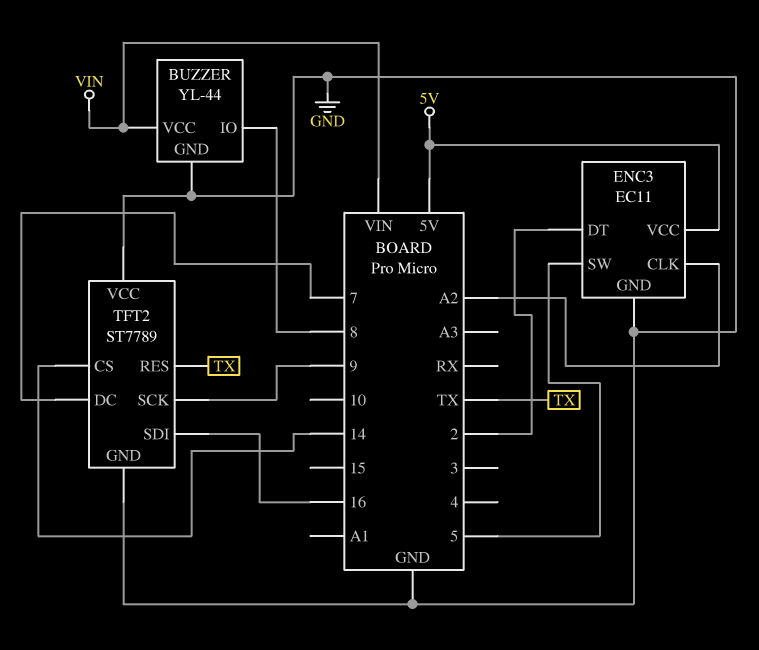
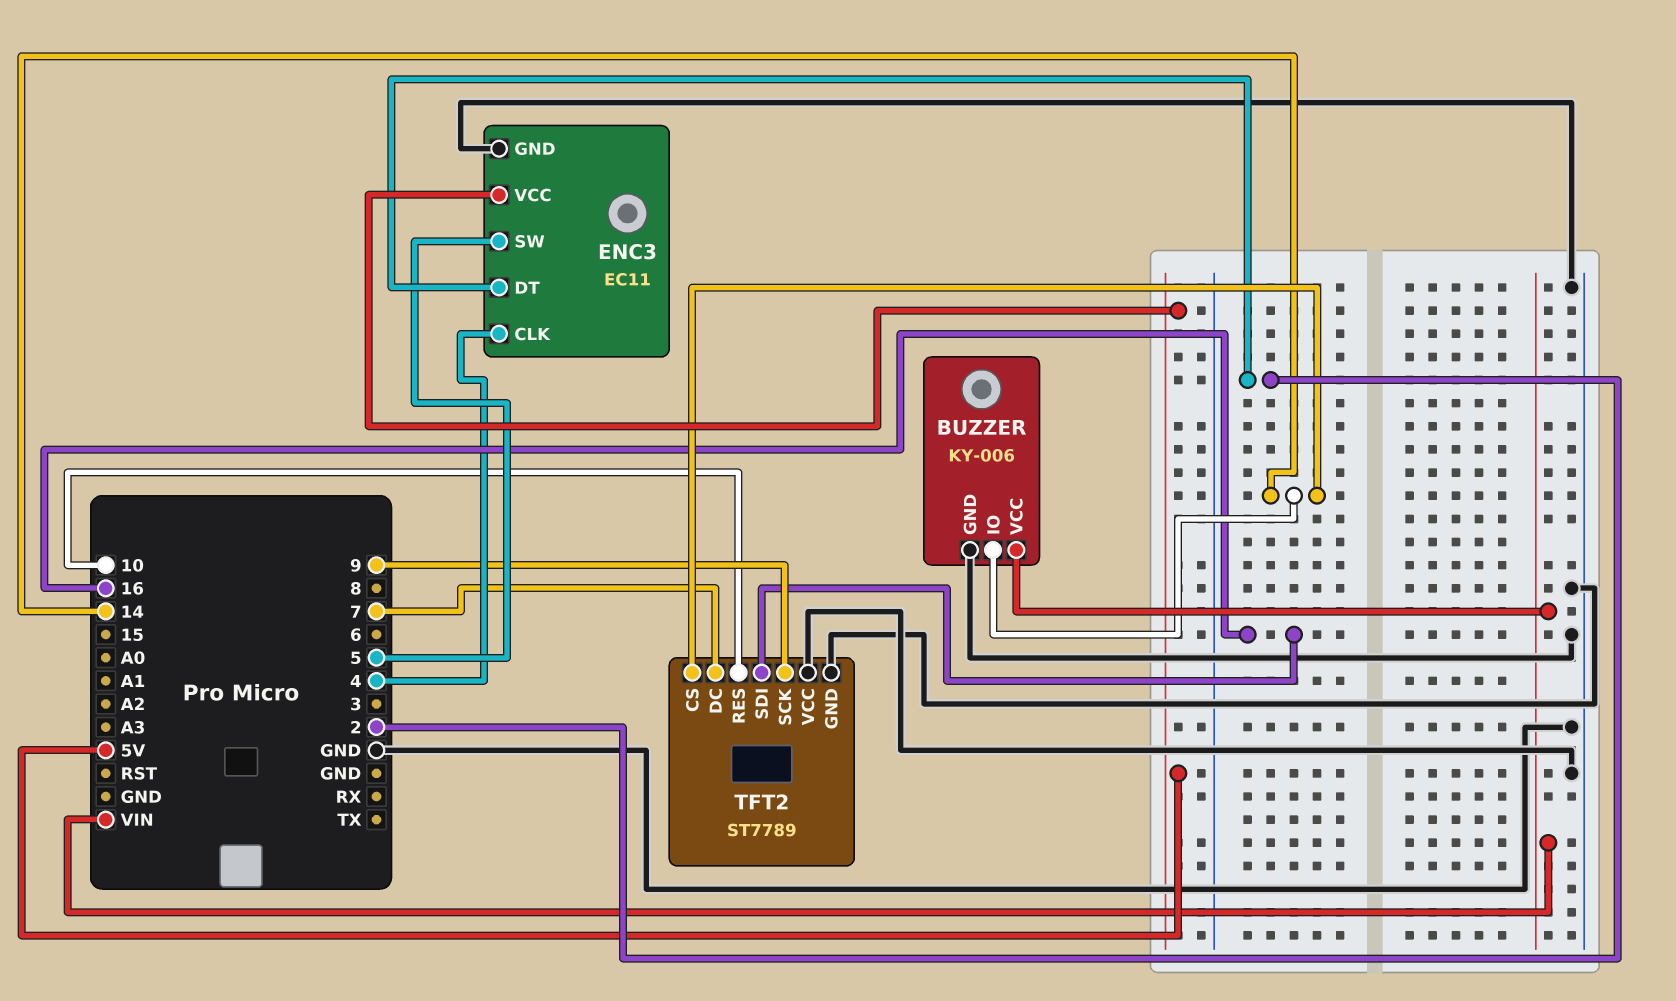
BUZZER: YL-44 -> KY-006
BUZZER pin IO: 8 -> 14
ENC3 pin CLK: A2 -> 4
TFT2 pin RES: TX -> 10

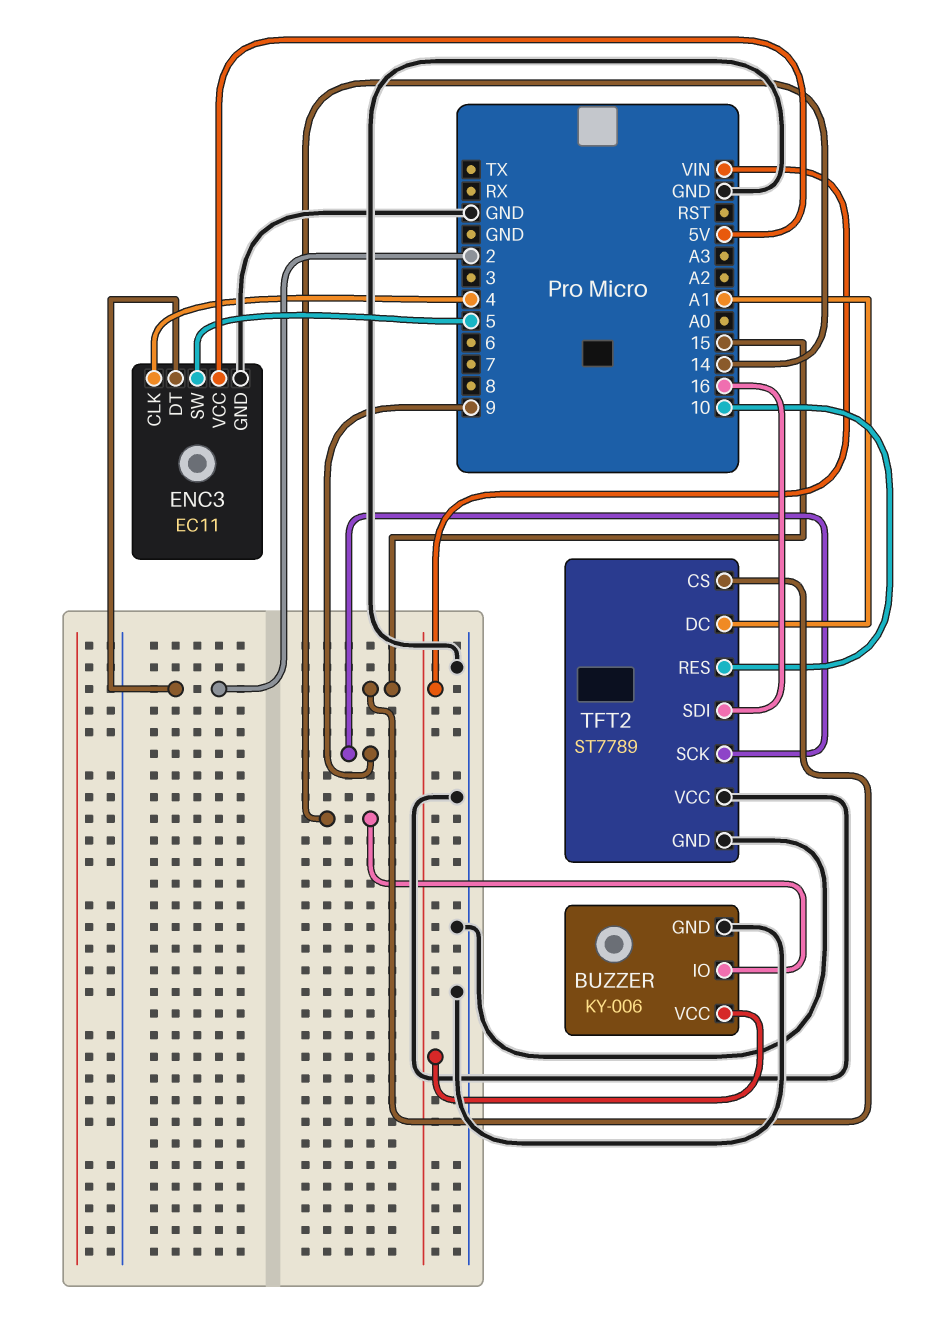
TFT2 pin CS: 14 -> 15
TFT2 pin DC: 7 -> A1

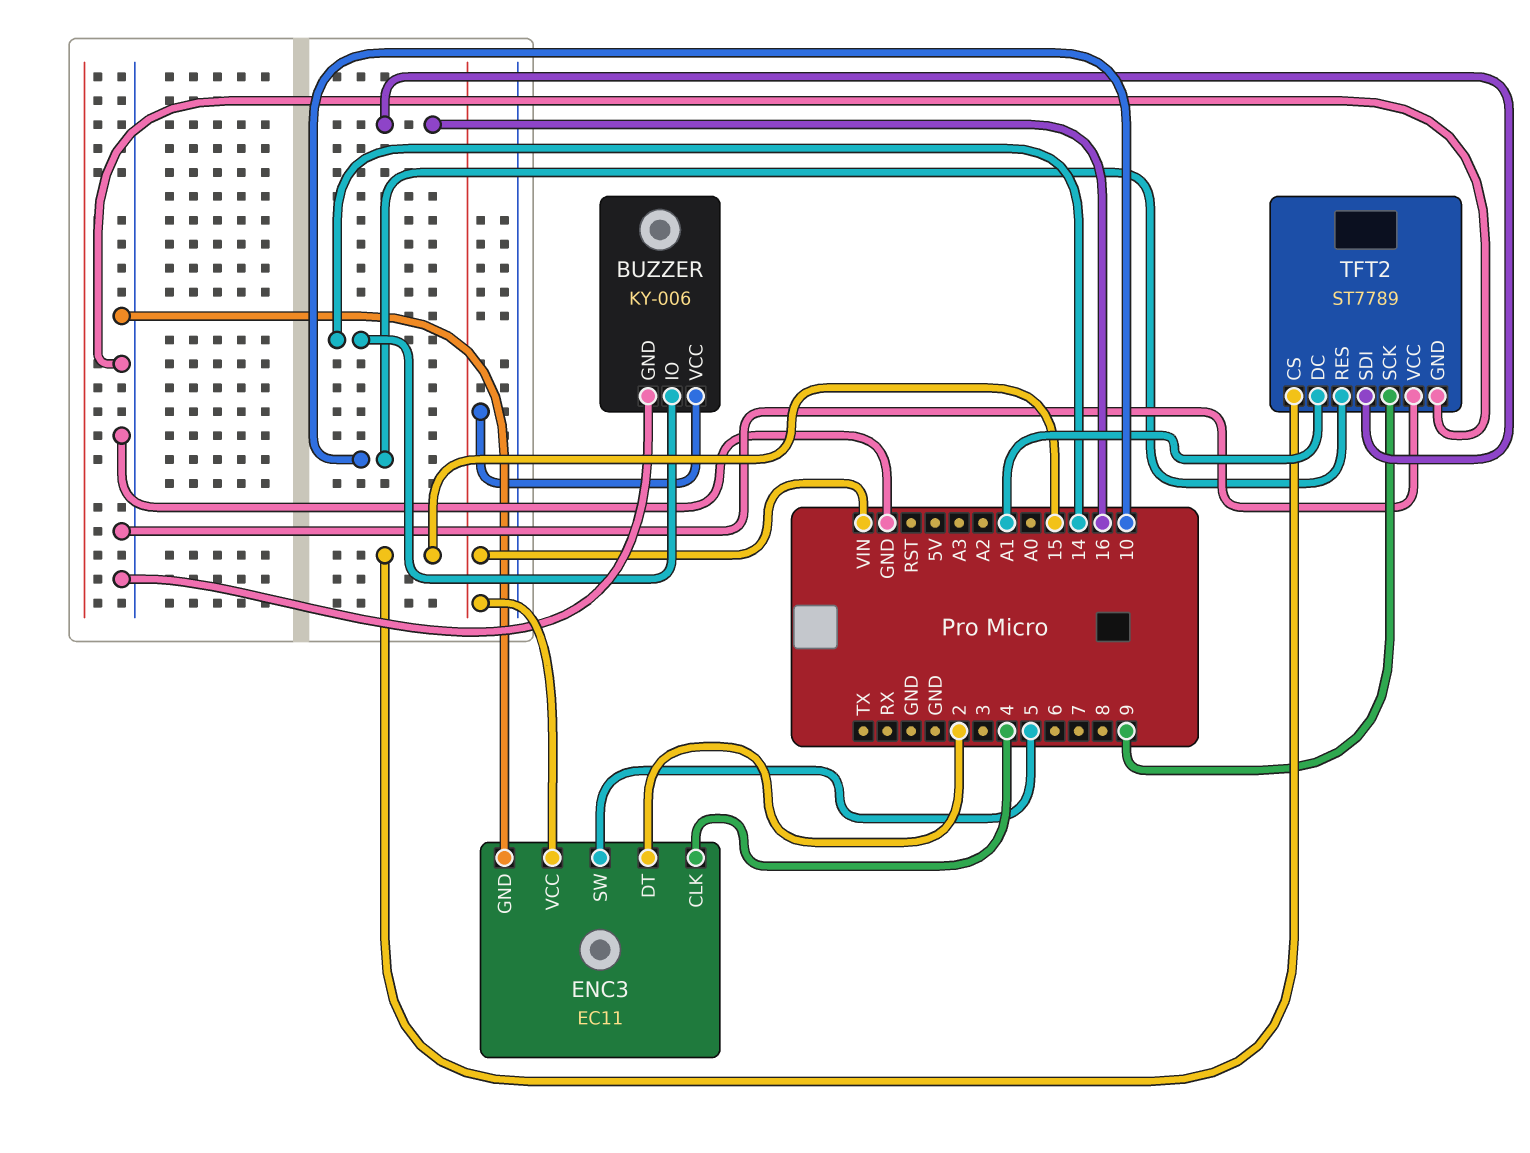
ENC3 pin VCC: 5V -> VIN

